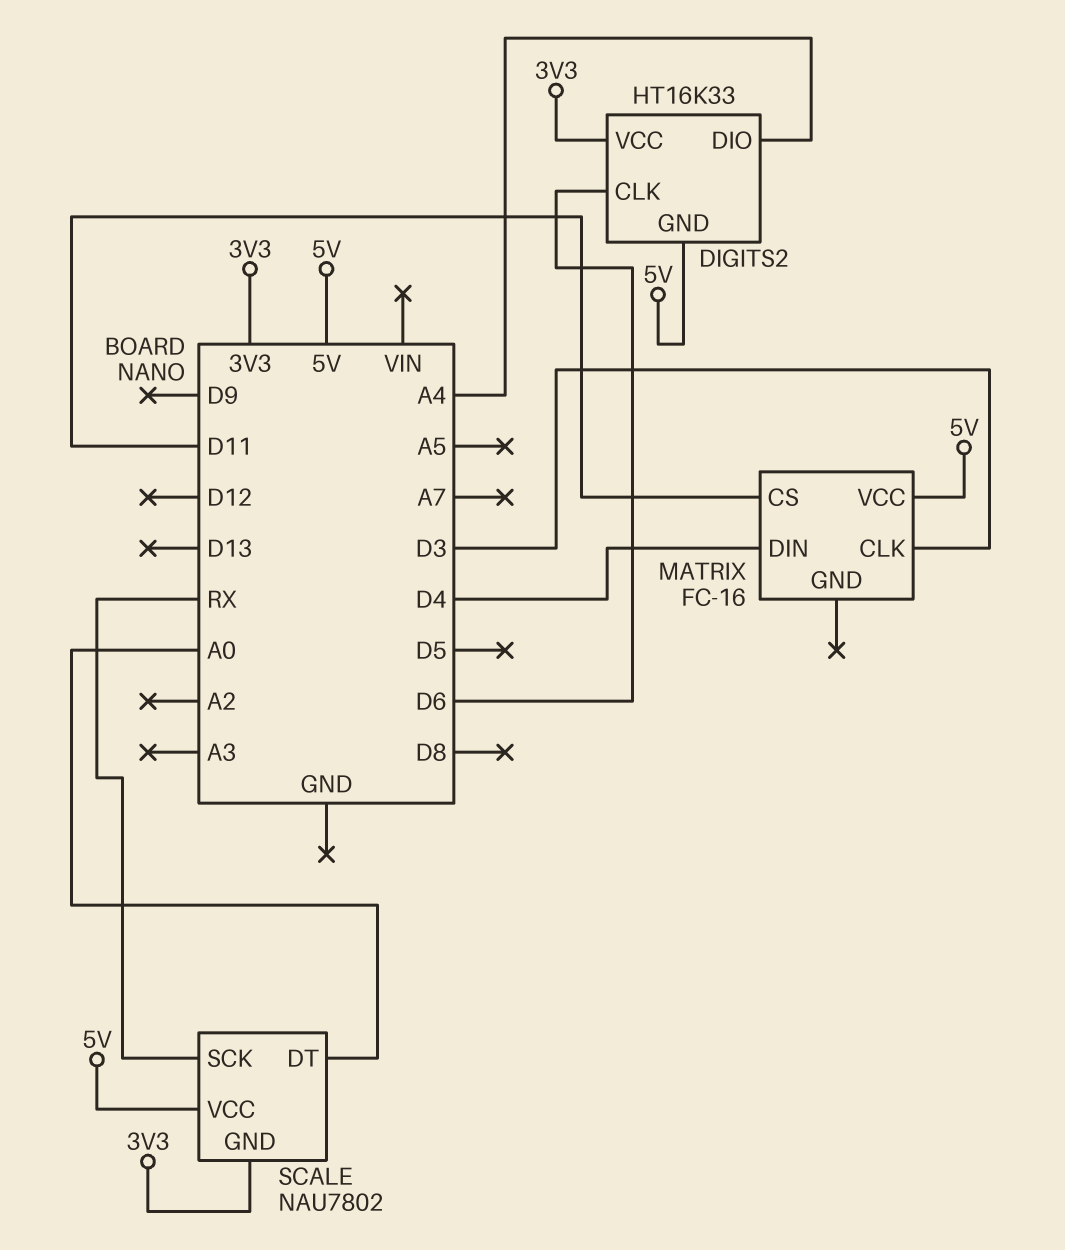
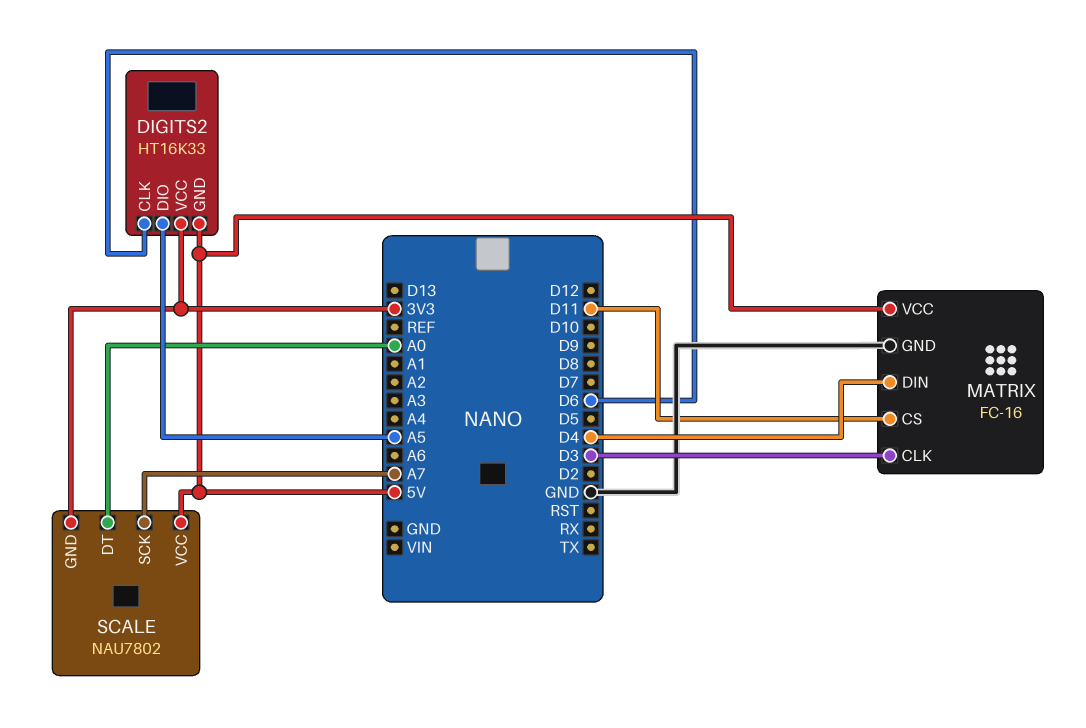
DIGITS2 pin DIO: A4 -> A5
MATRIX pin GND: none -> GND
SCALE pin SCK: RX -> A7

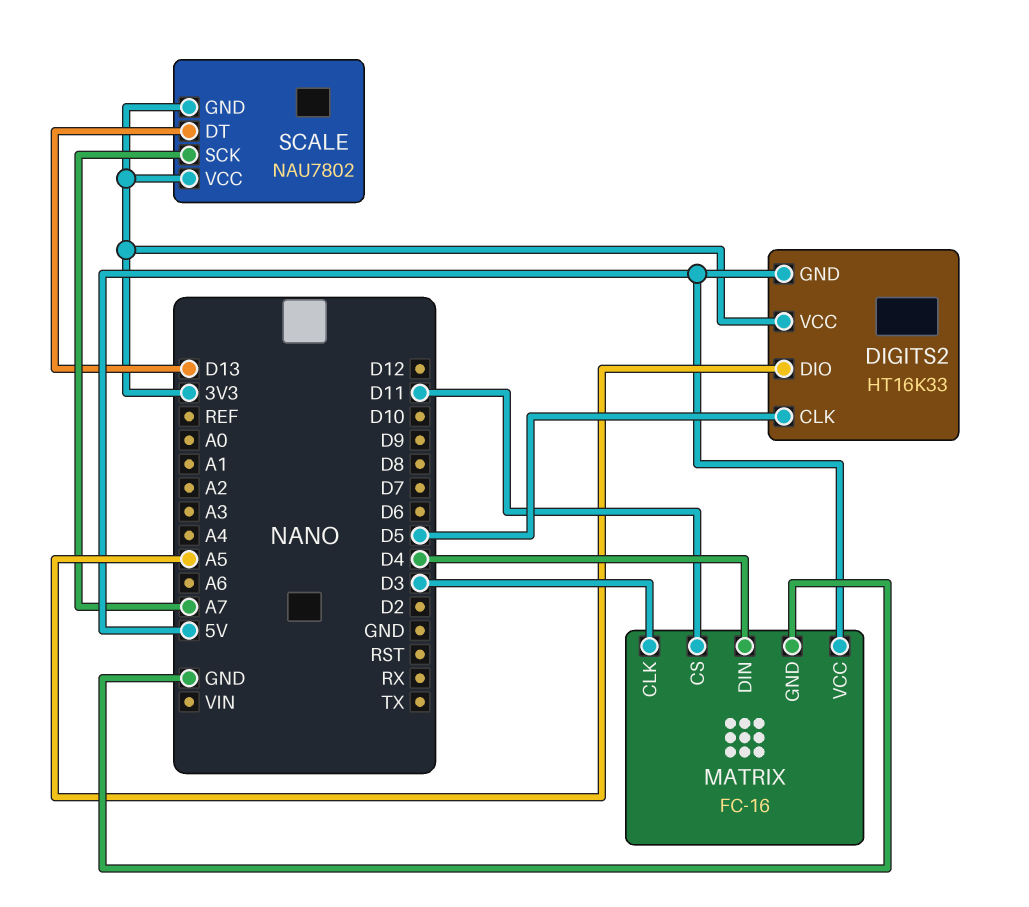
DIGITS2 pin CLK: D6 -> D5
SCALE pin DT: A0 -> D13
SCALE pin VCC: 5V -> 3V3

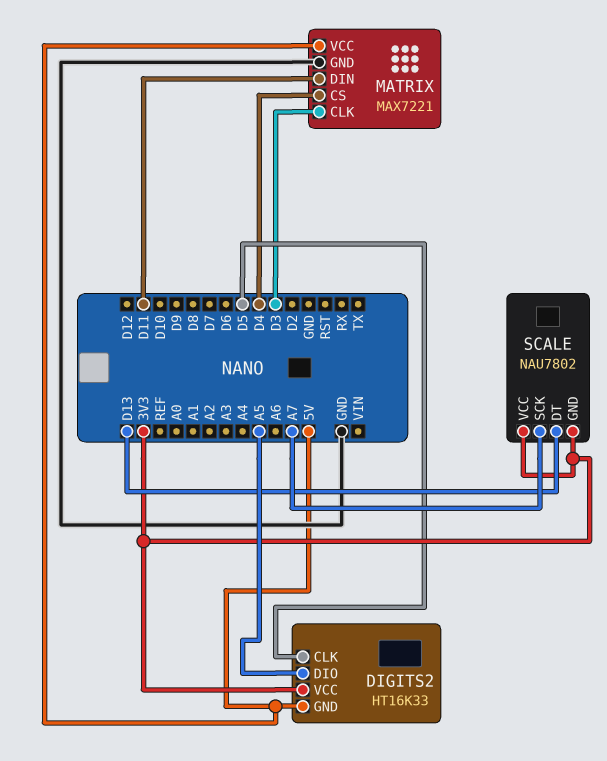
MATRIX: FC-16 -> MAX7221
MATRIX pin CS: D11 -> D4
MATRIX pin DIN: D4 -> D11

